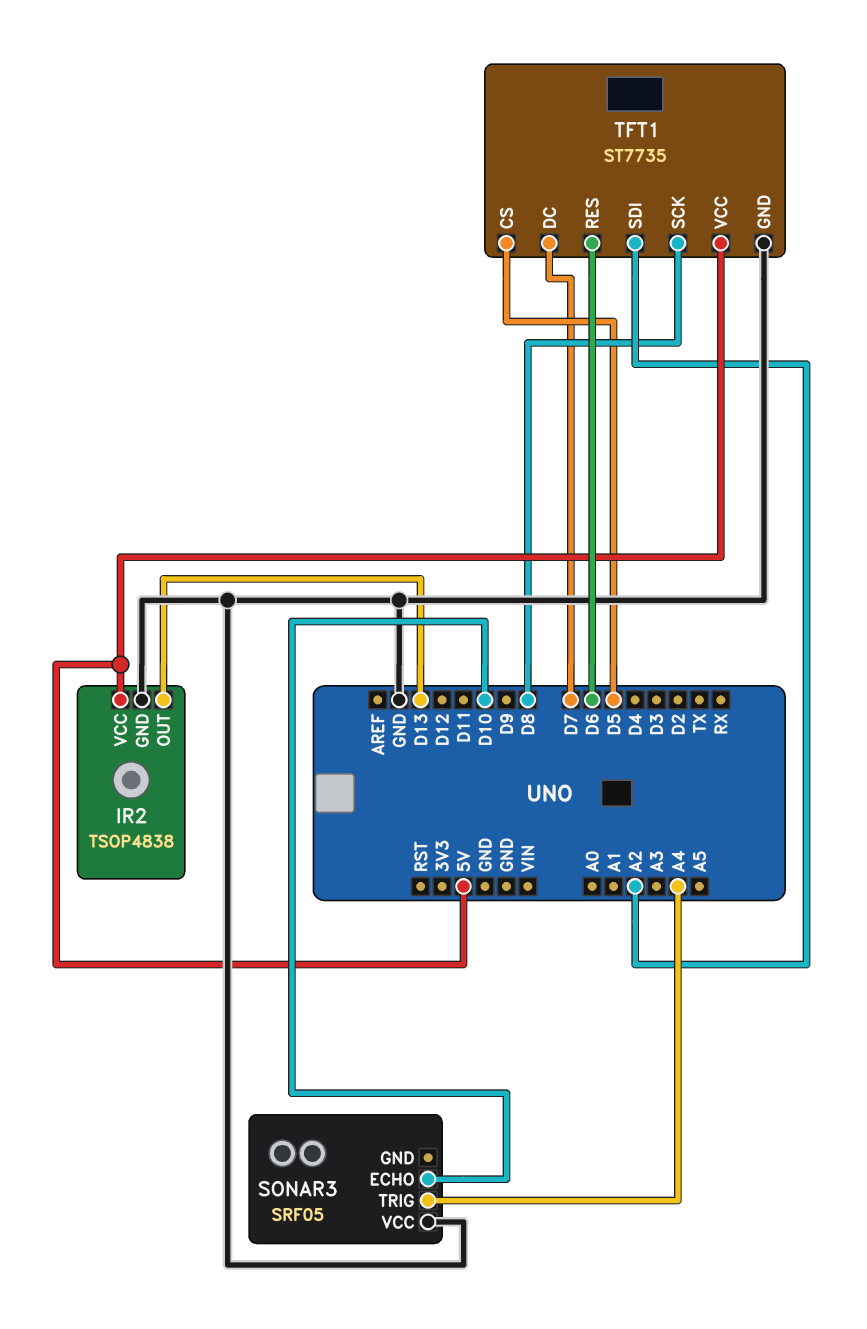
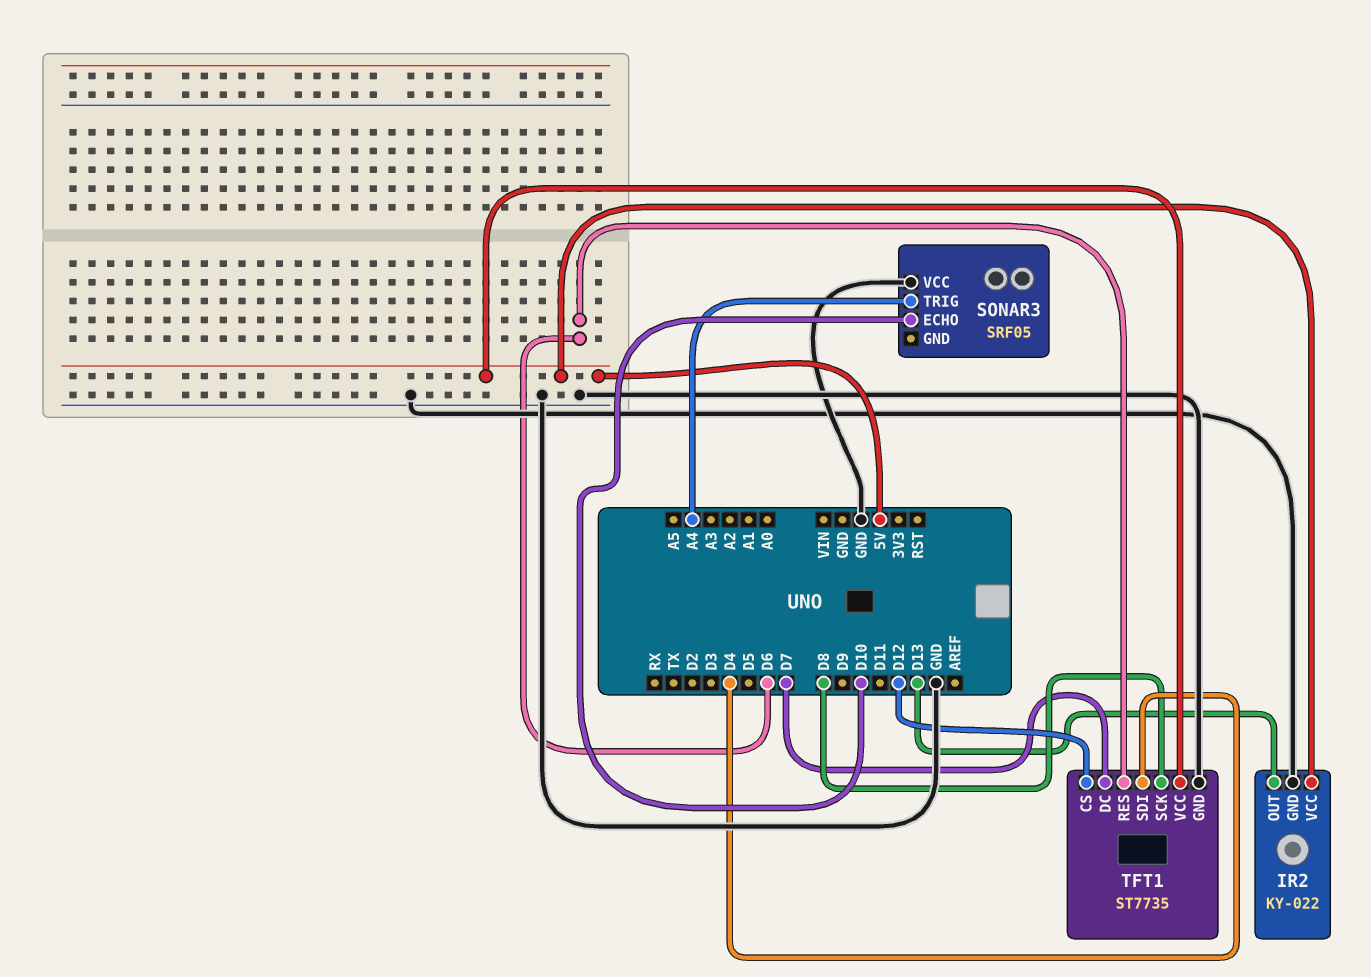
IR2: TSOP4838 -> KY-022
TFT1 pin CS: D5 -> D12
TFT1 pin SDI: A2 -> D4

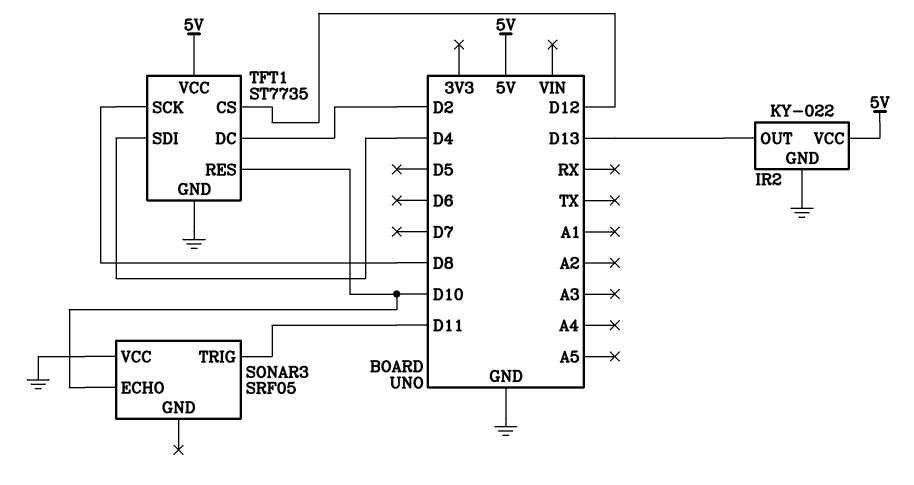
SONAR3 pin TRIG: A4 -> D11
TFT1 pin DC: D7 -> D2
TFT1 pin RES: D6 -> D10

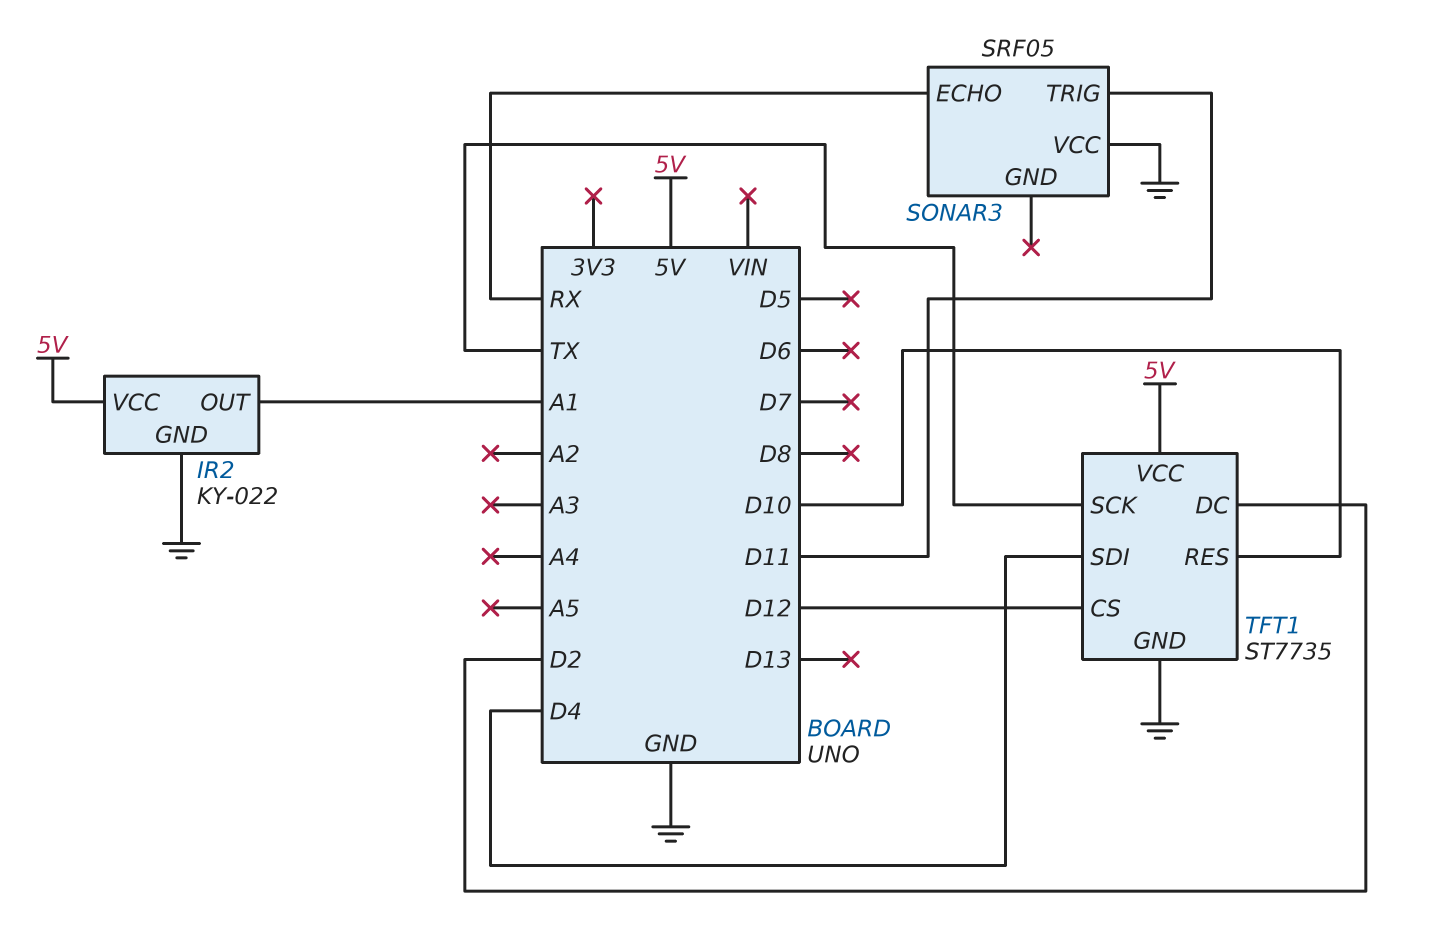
IR2 pin OUT: D13 -> A1
SONAR3 pin ECHO: D10 -> RX
TFT1 pin SCK: D8 -> TX

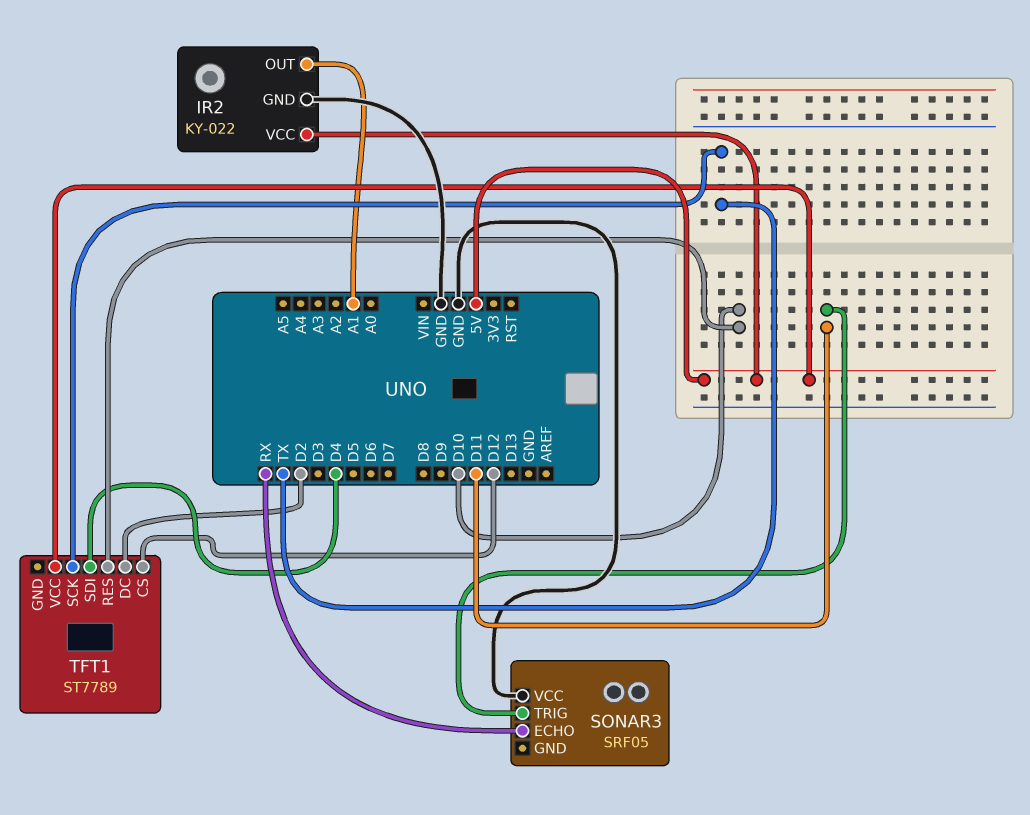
TFT1: ST7735 -> ST7789
TFT1 pin GND: GND -> none

